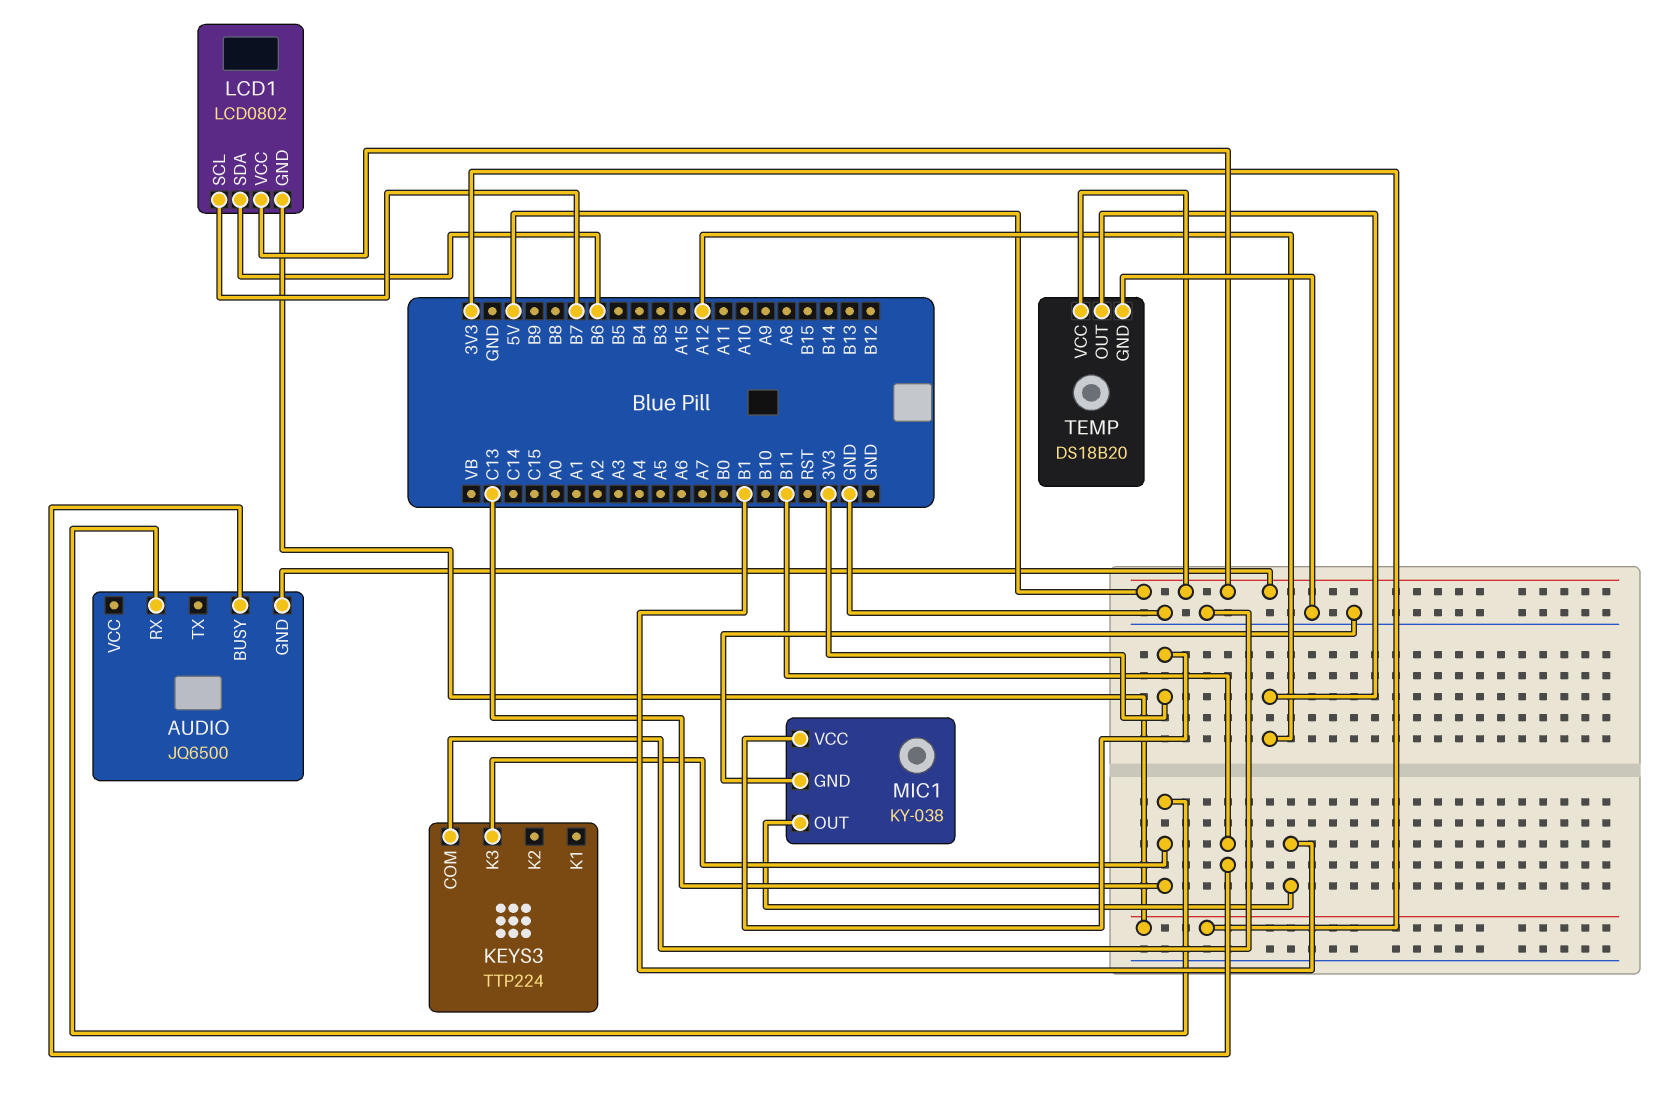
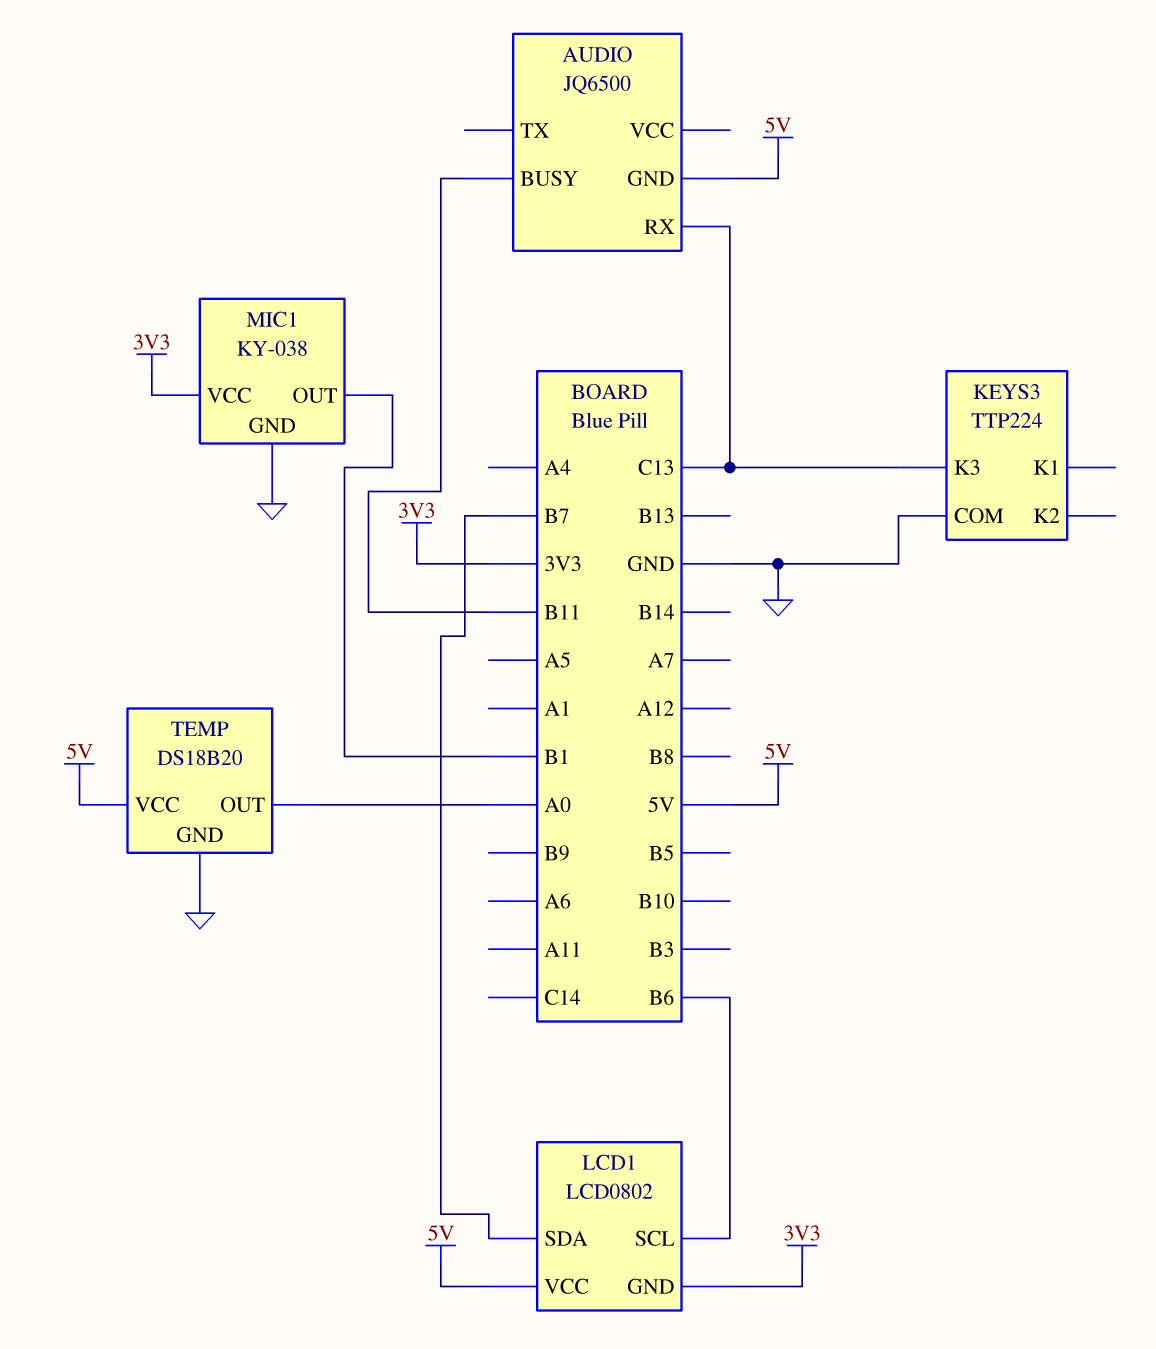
LCD1 pin SCL: B7 -> B6
LCD1 pin SDA: B6 -> B7
TEMP pin OUT: A12 -> A0

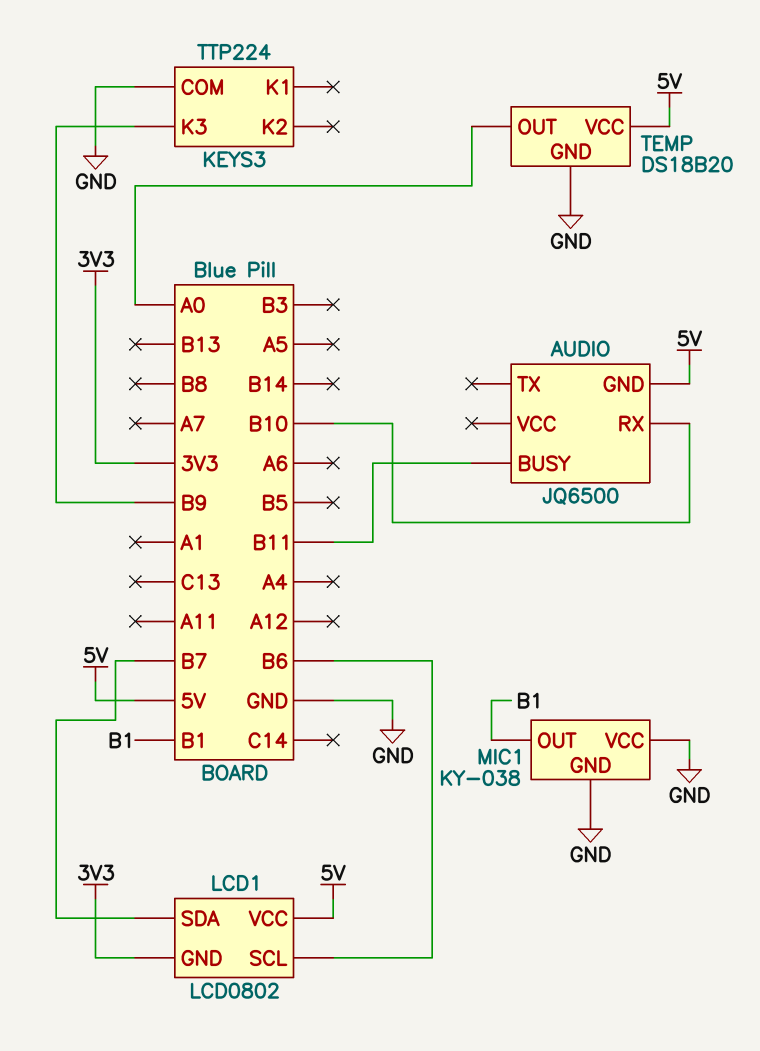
AUDIO pin RX: C13 -> B10
KEYS3 pin K3: C13 -> B9
MIC1 pin VCC: 3V3 -> GND

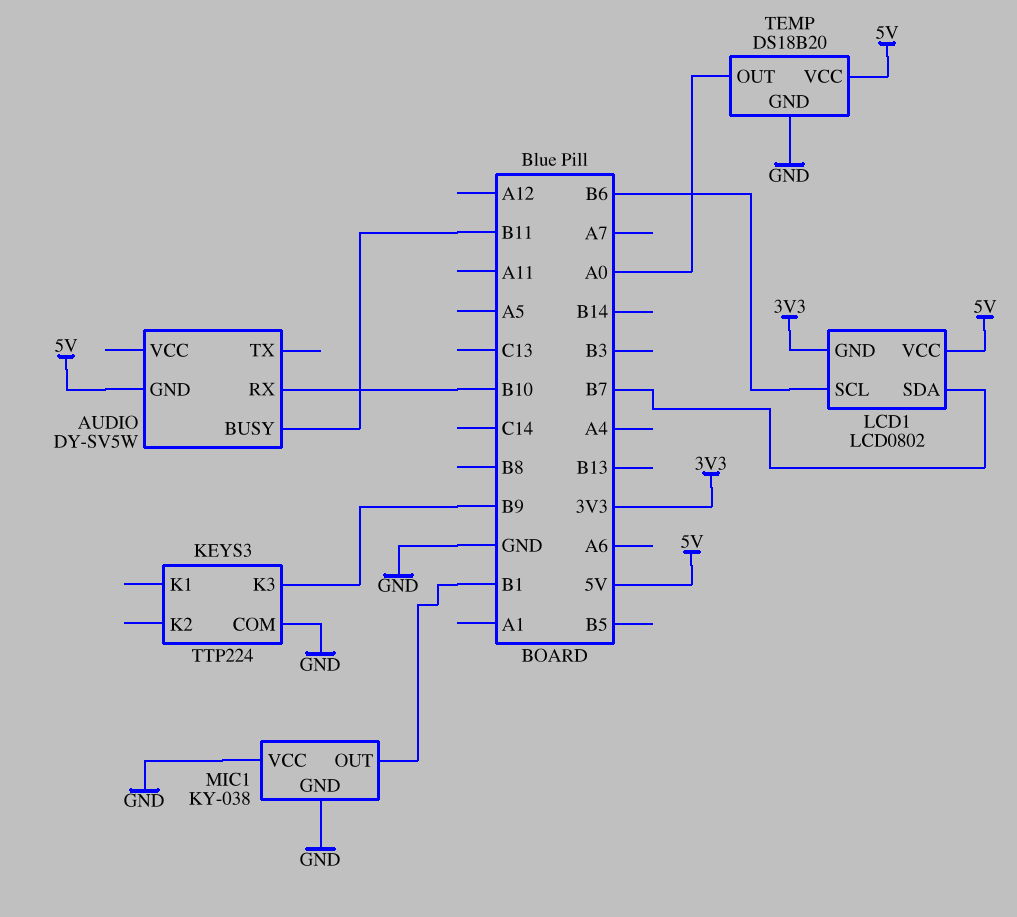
AUDIO: JQ6500 -> DY-SV5W

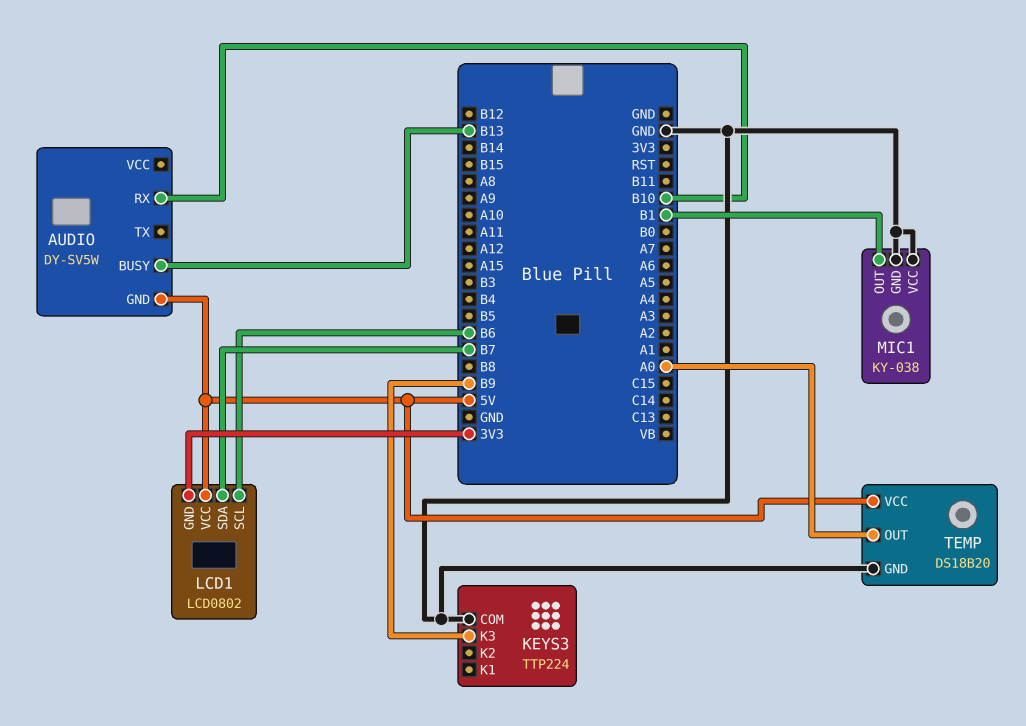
AUDIO pin BUSY: B11 -> B13

